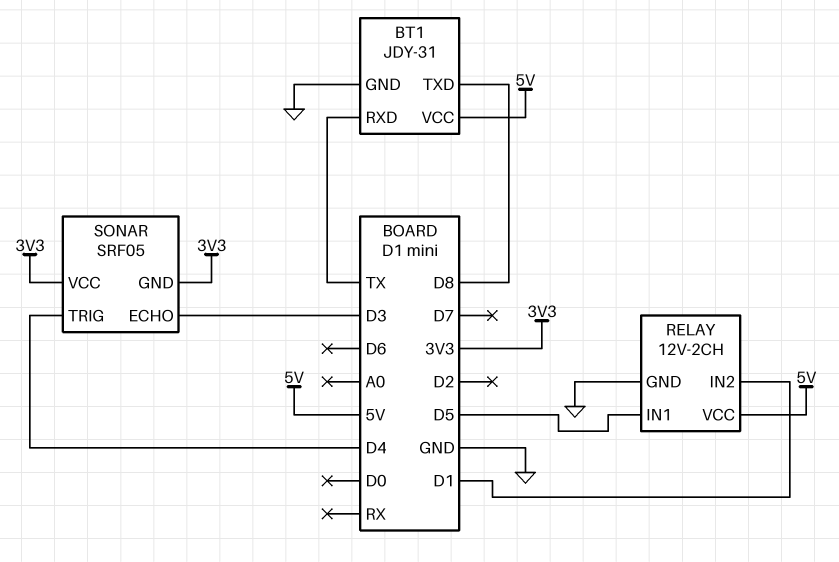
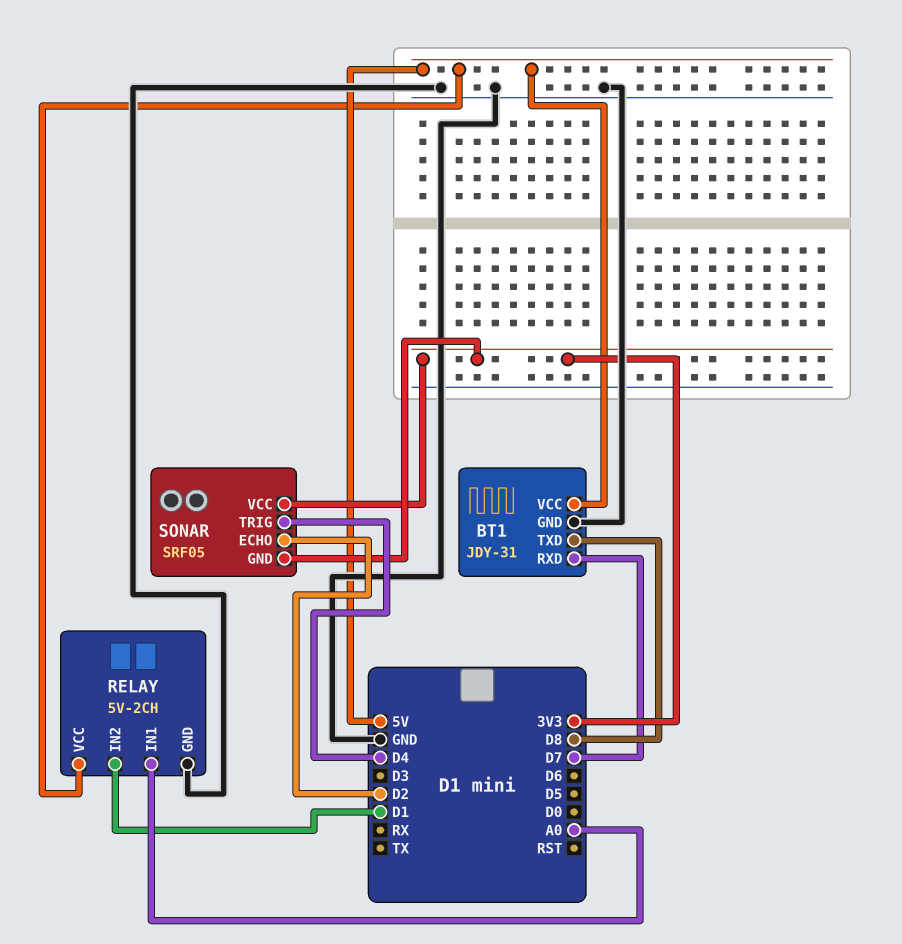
BT1 pin RXD: TX -> D7
RELAY: 12V-2CH -> 5V-2CH
RELAY pin IN1: D5 -> A0
SONAR pin ECHO: D3 -> D2

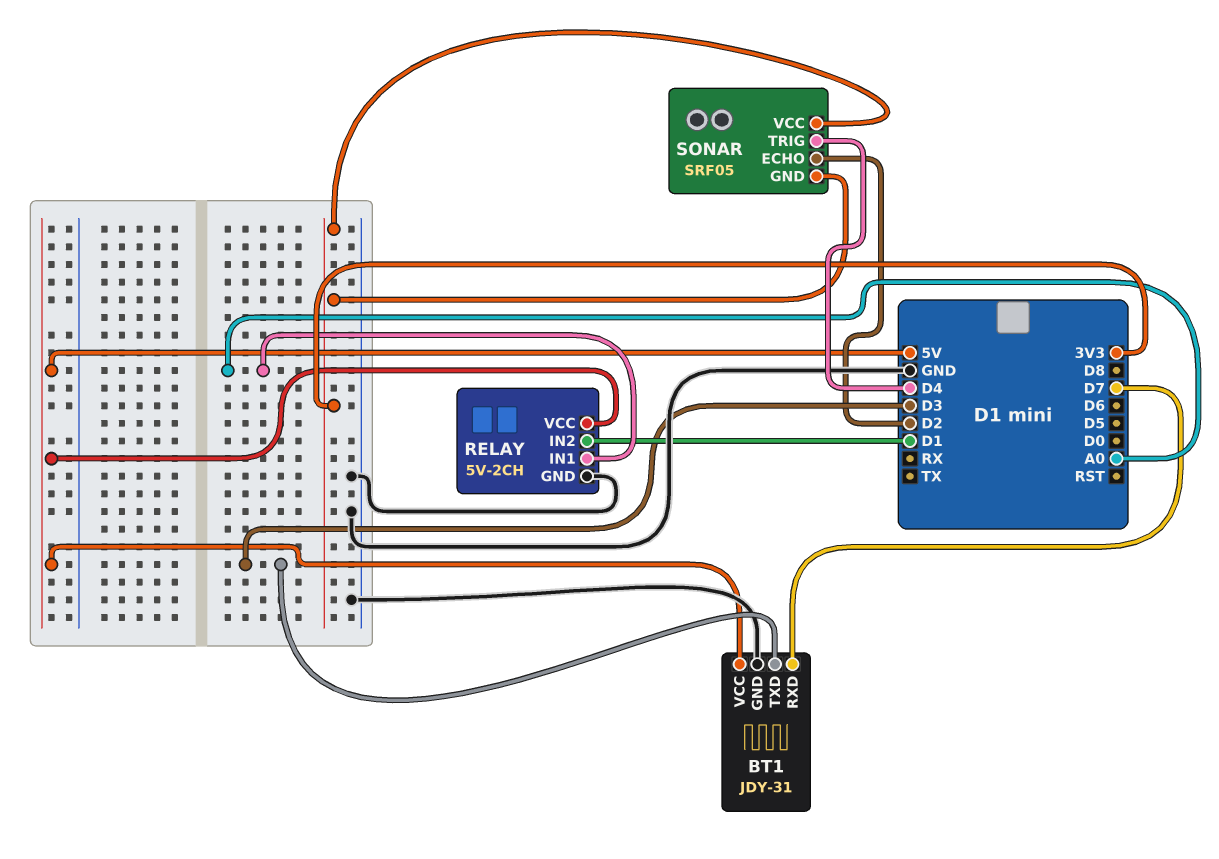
BT1 pin TXD: D8 -> D3

